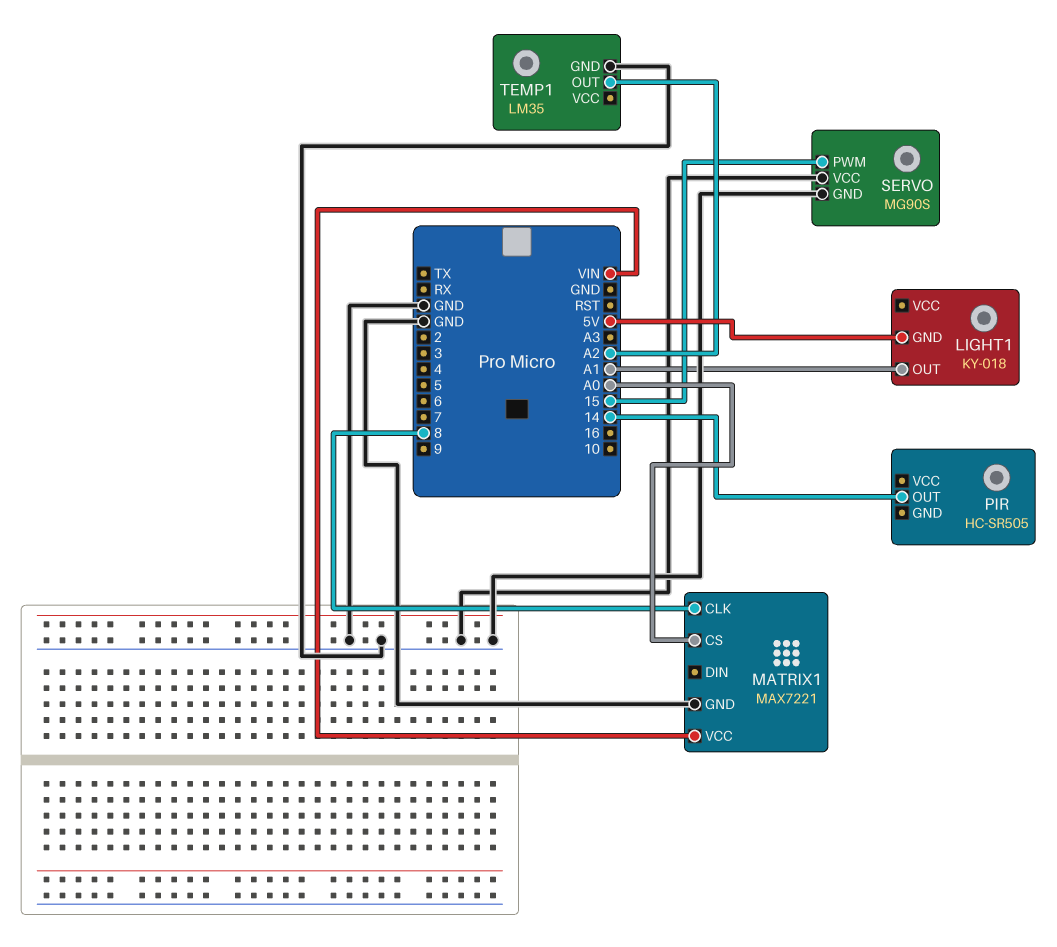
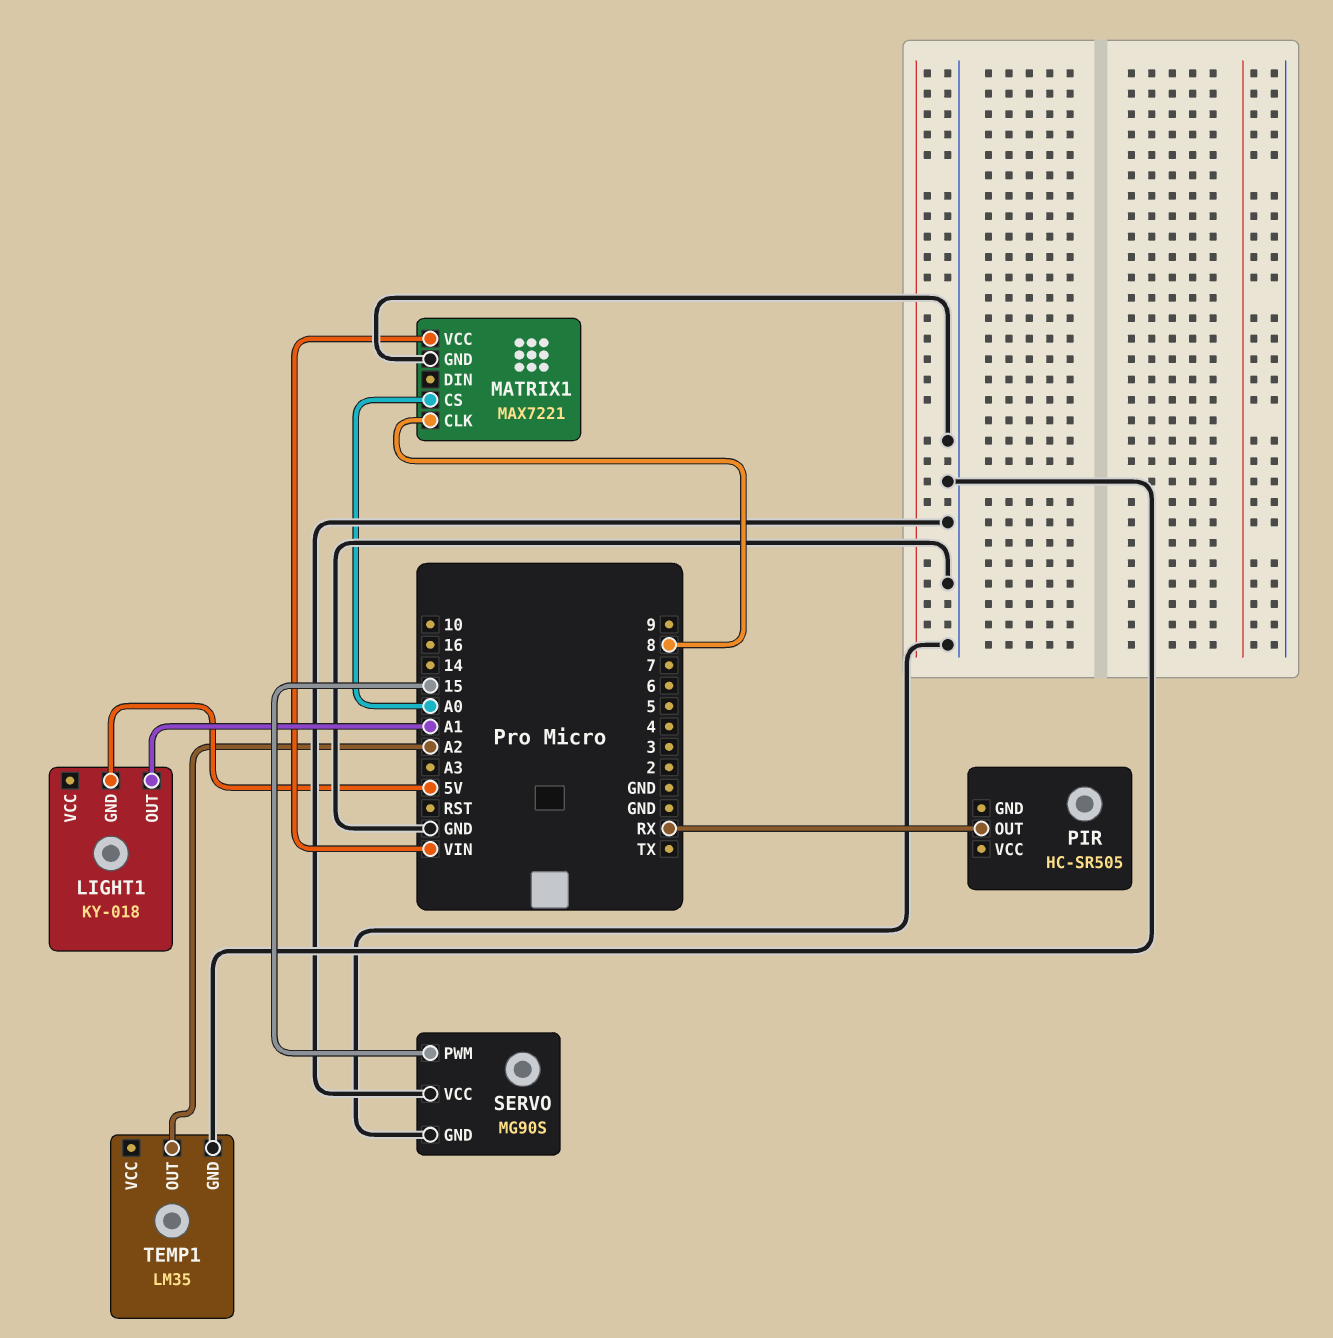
PIR pin OUT: 14 -> RX

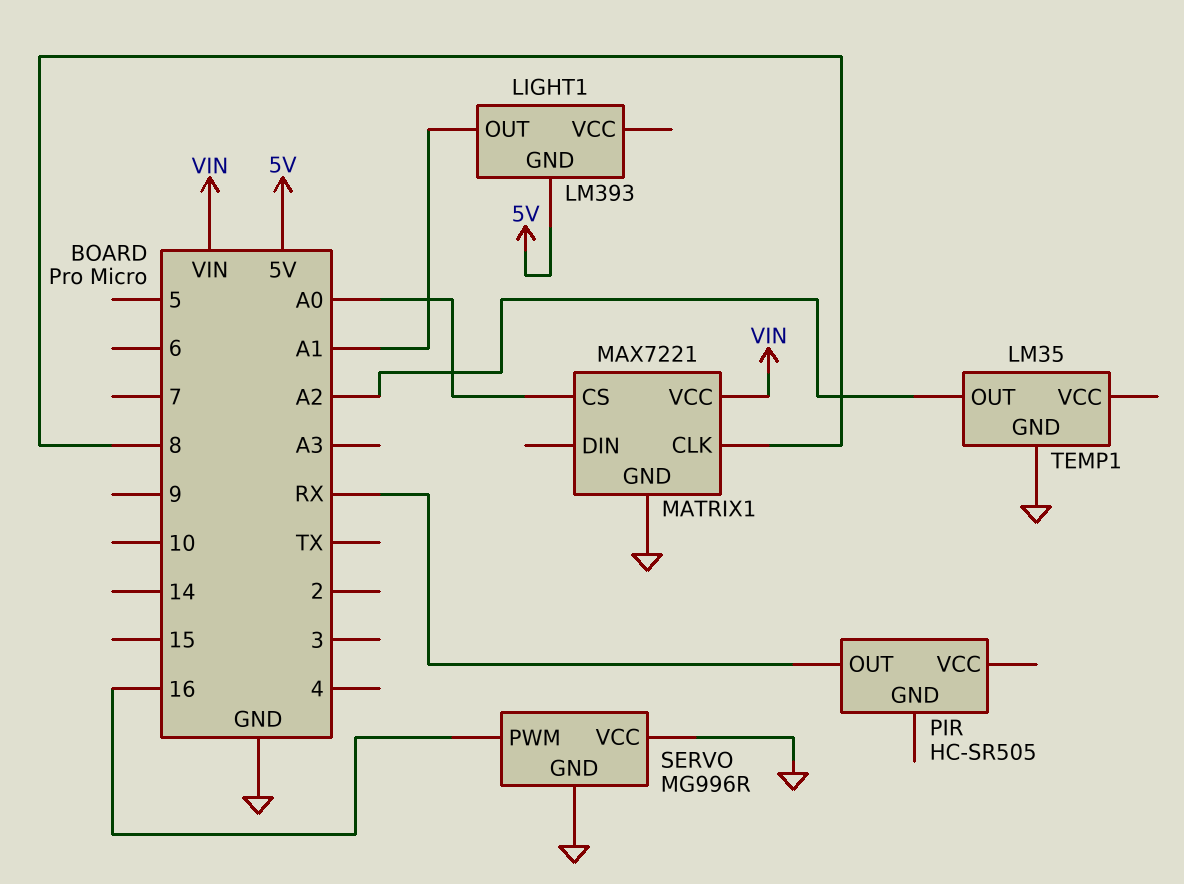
LIGHT1: KY-018 -> LM393
SERVO: MG90S -> MG996R
SERVO pin PWM: 15 -> 16

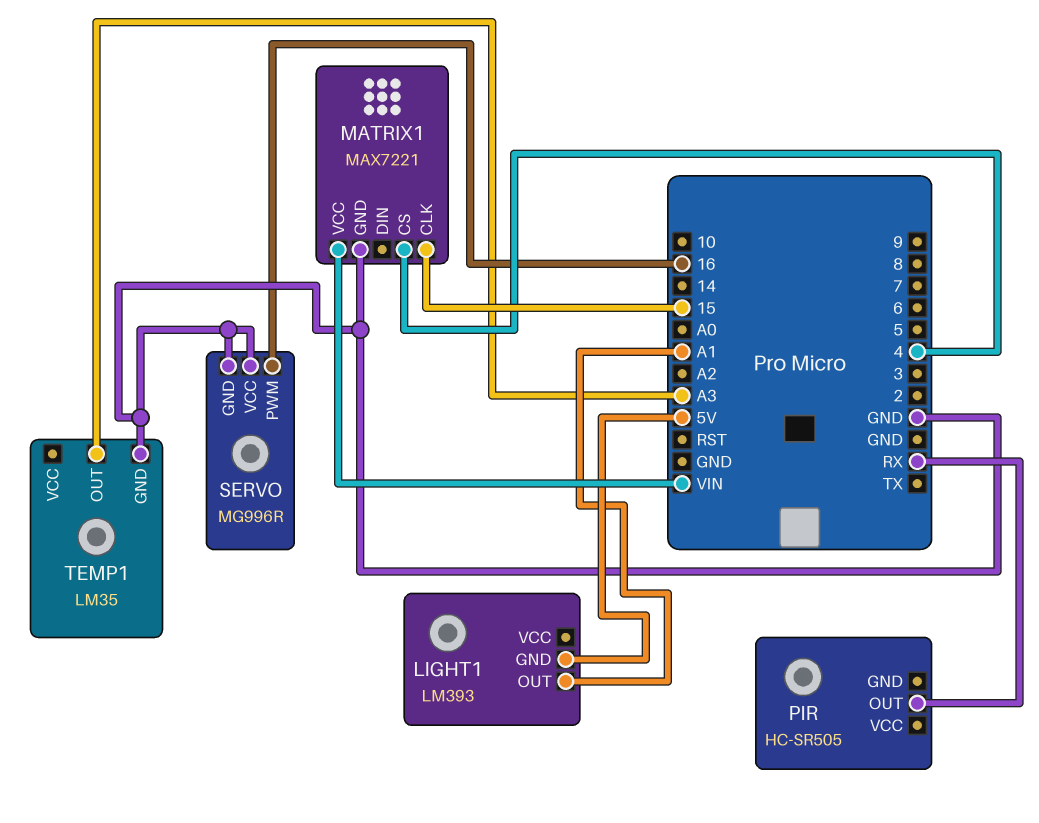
MATRIX1 pin CLK: 8 -> 15
MATRIX1 pin CS: A0 -> 4
TEMP1 pin OUT: A2 -> A3

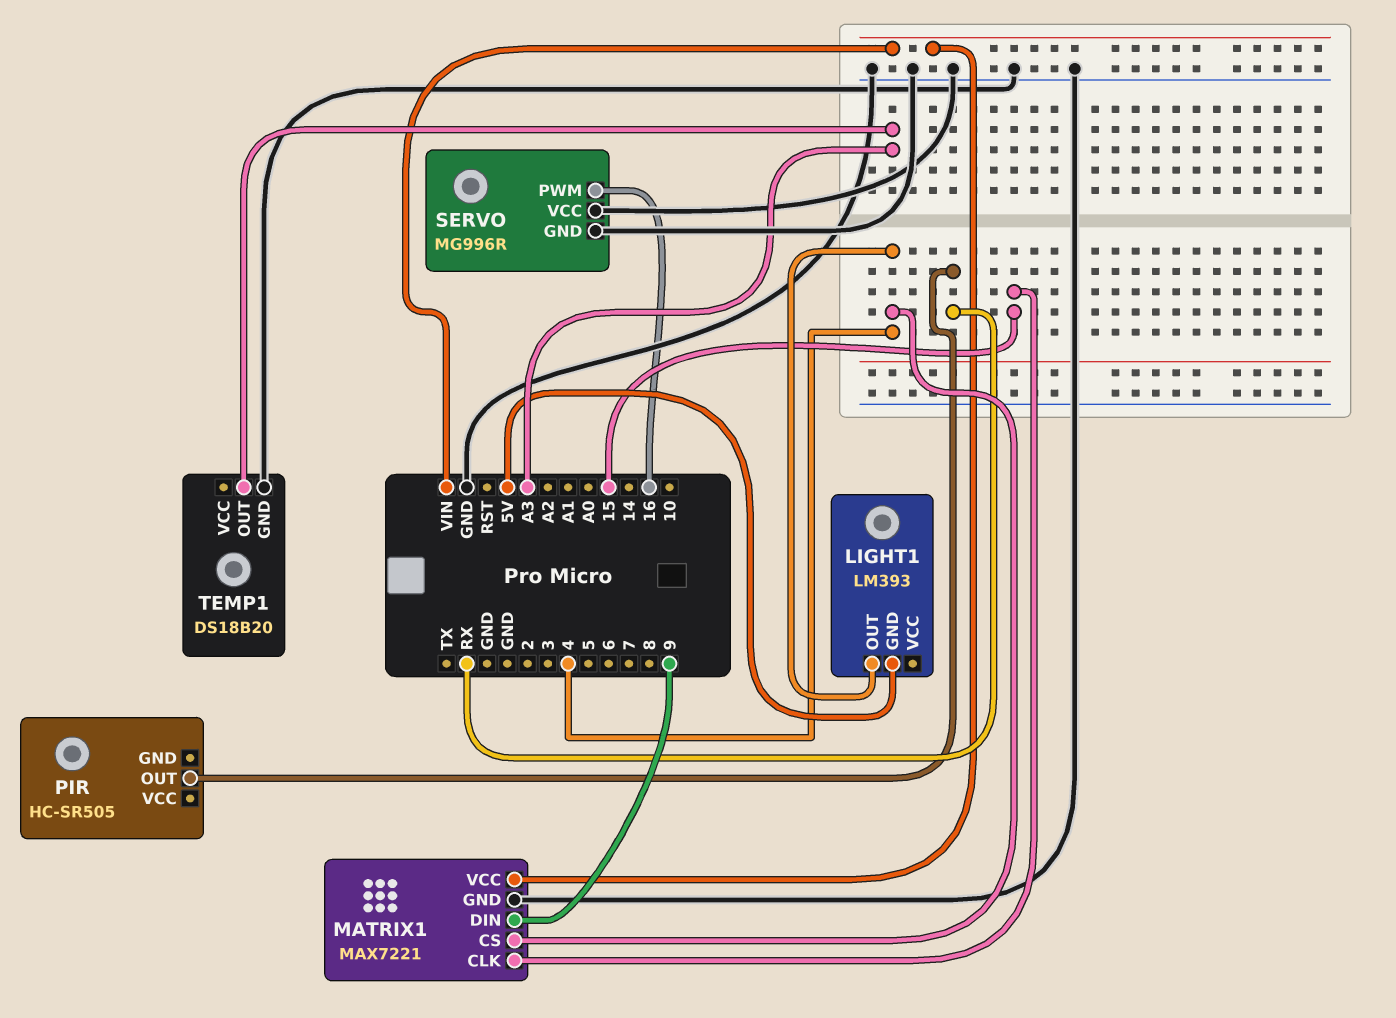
LIGHT1 pin OUT: A1 -> 4
MATRIX1 pin DIN: none -> 9
TEMP1: LM35 -> DS18B20

